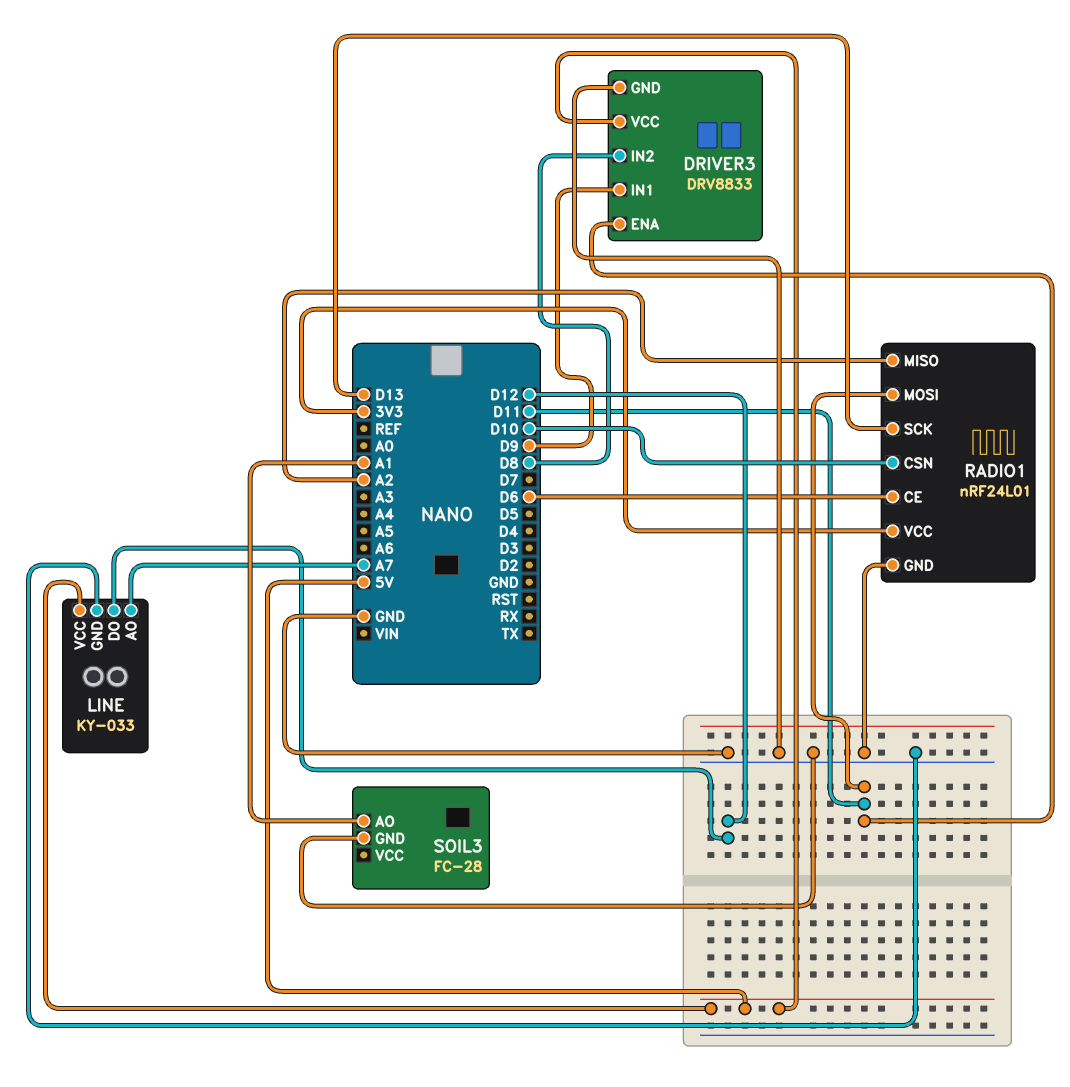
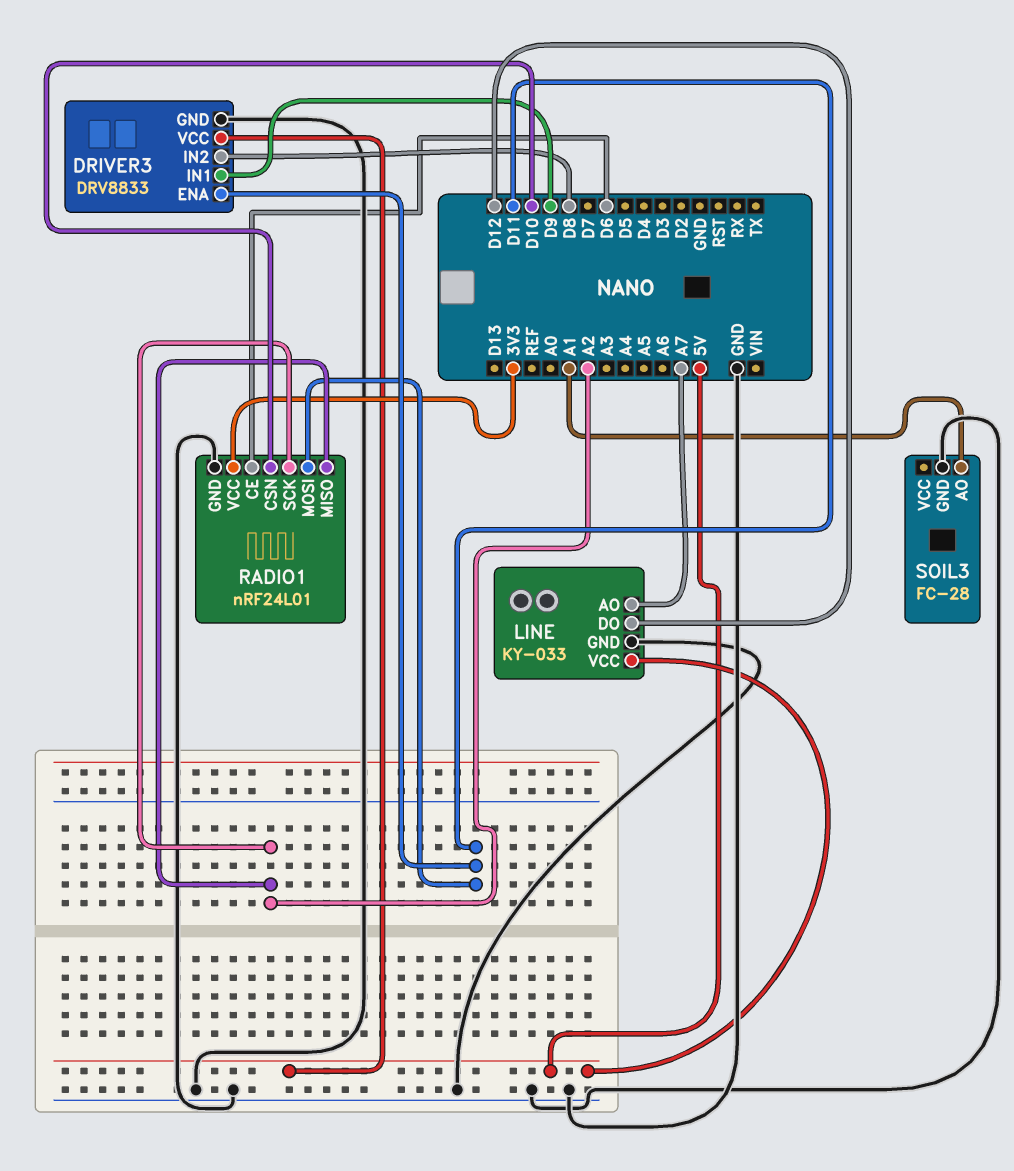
RADIO1 pin SCK: D13 -> A2

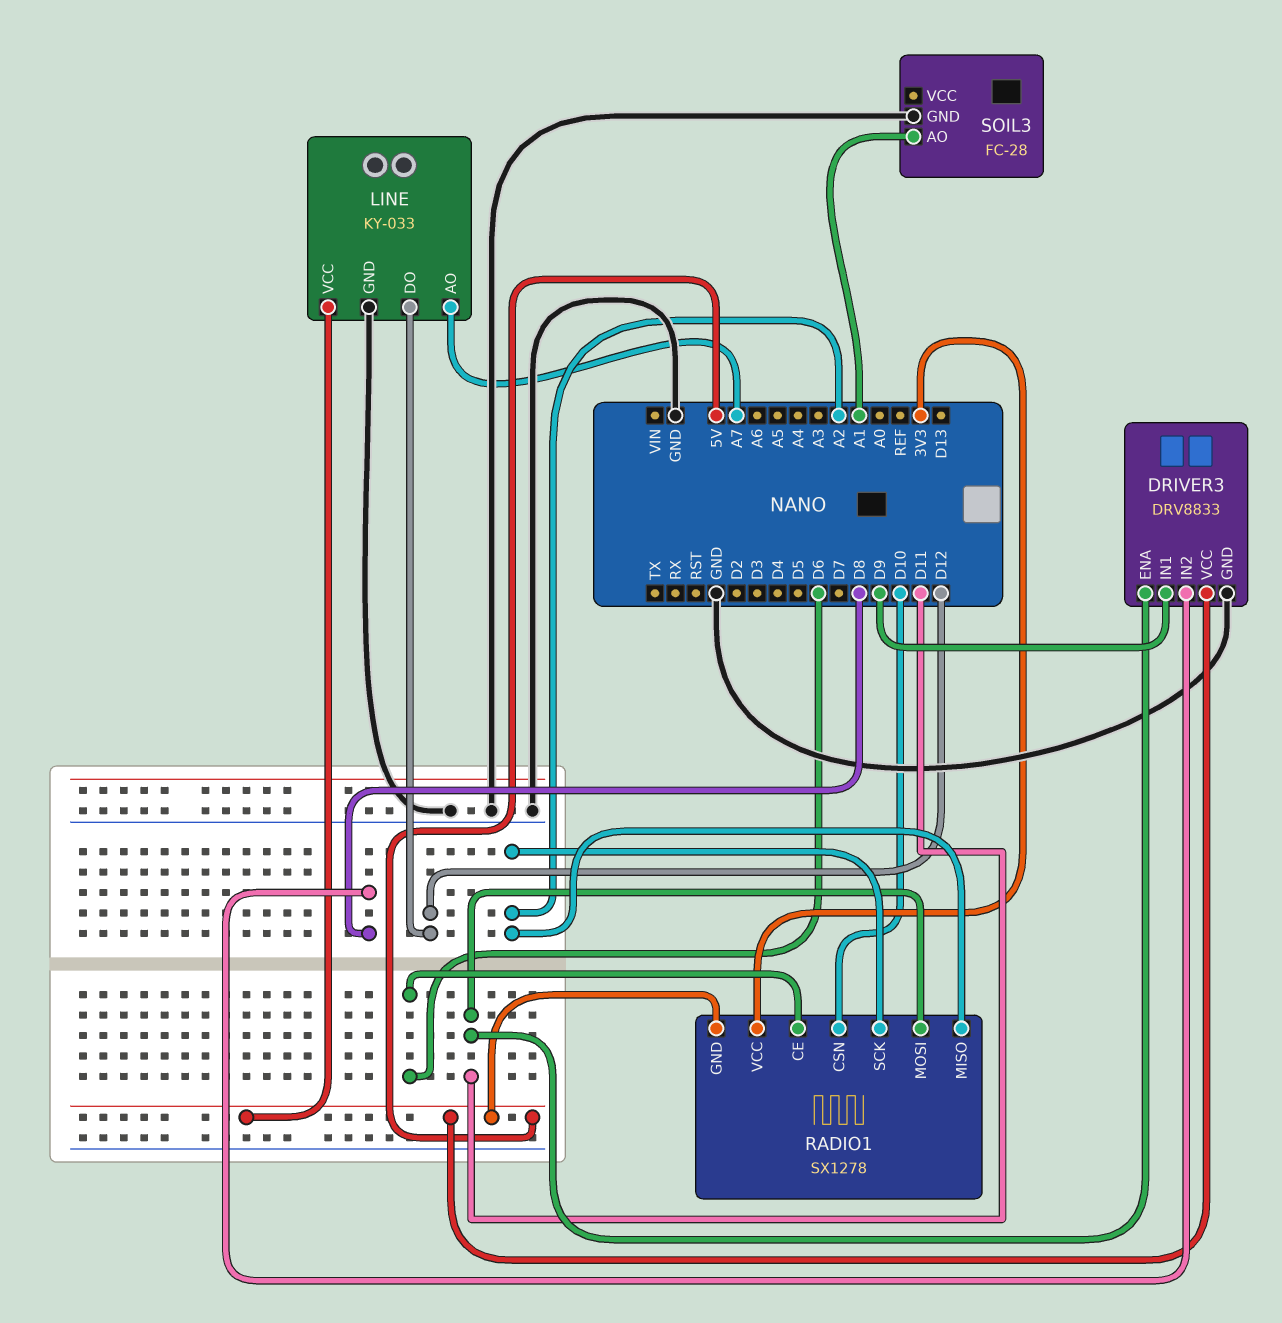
RADIO1: nRF24L01 -> SX1278
RADIO1 pin GND: GND -> 5V

